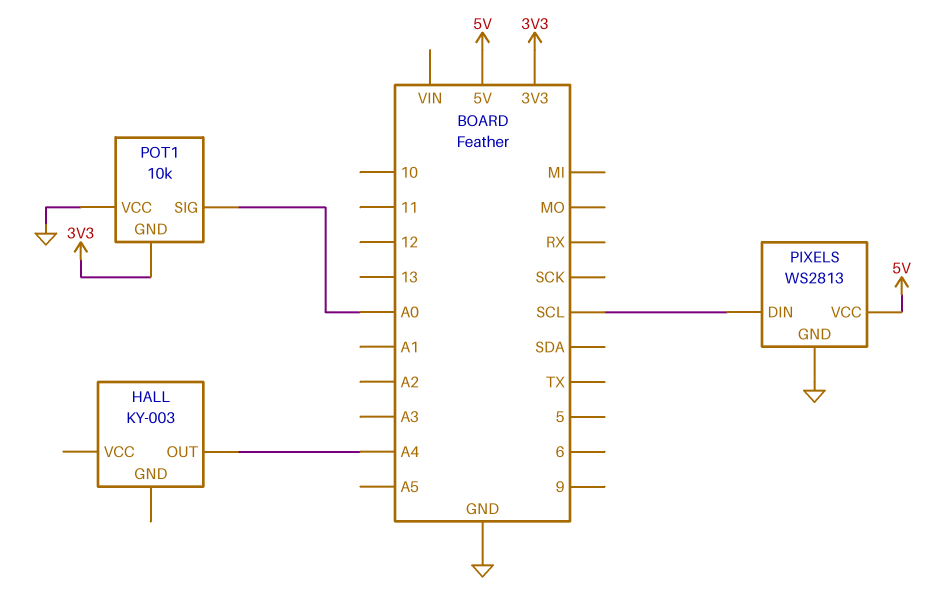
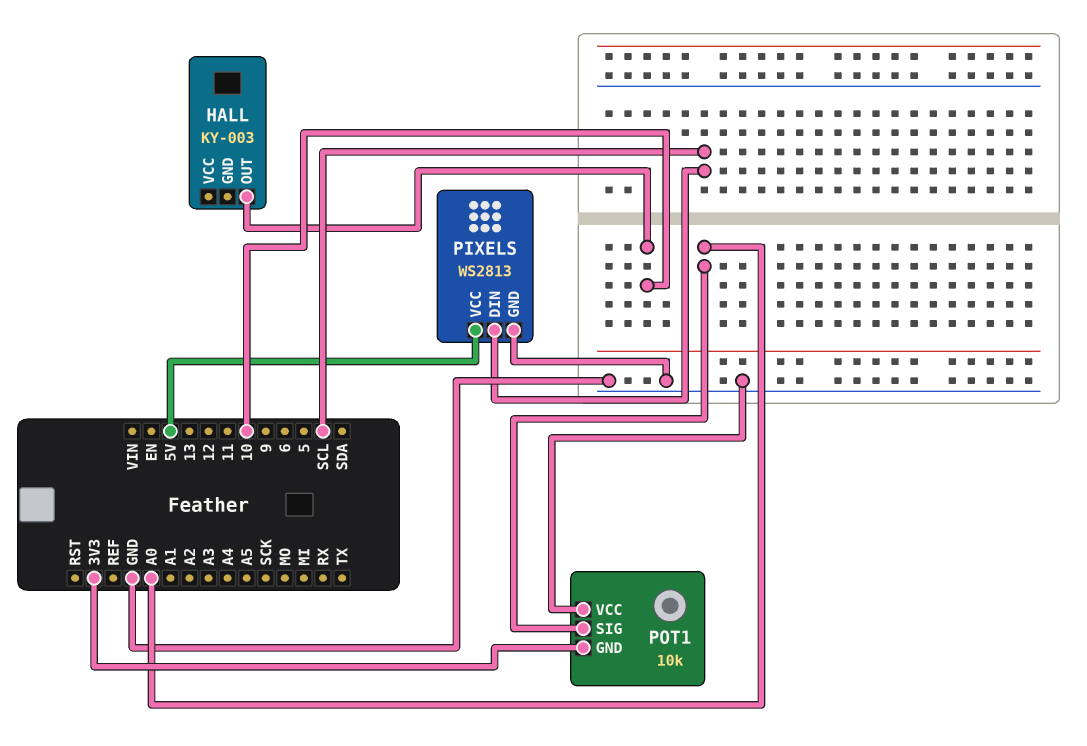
HALL pin OUT: A4 -> 10

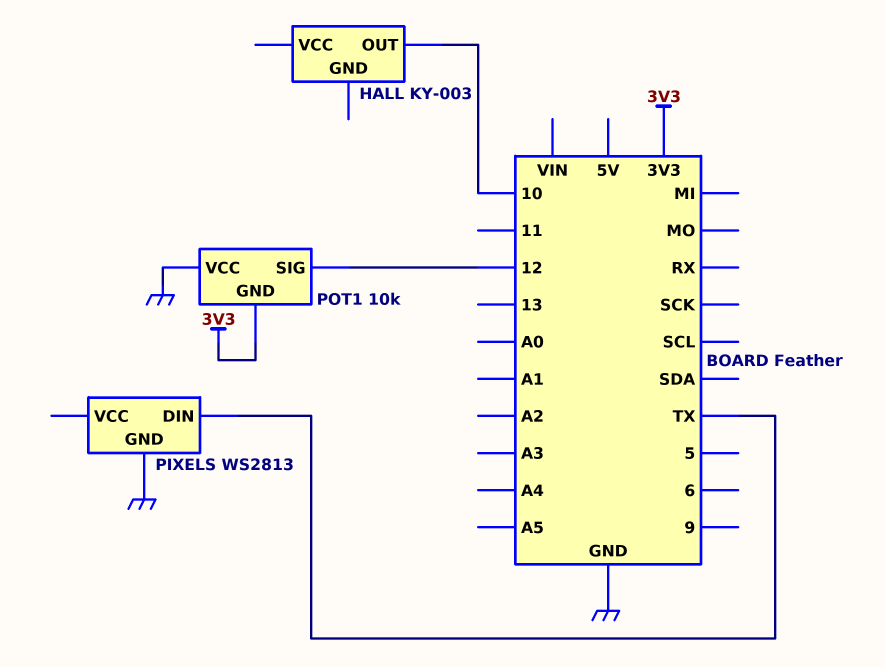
PIXELS pin DIN: SCL -> TX
PIXELS pin VCC: 5V -> none
POT1 pin SIG: A0 -> 12

